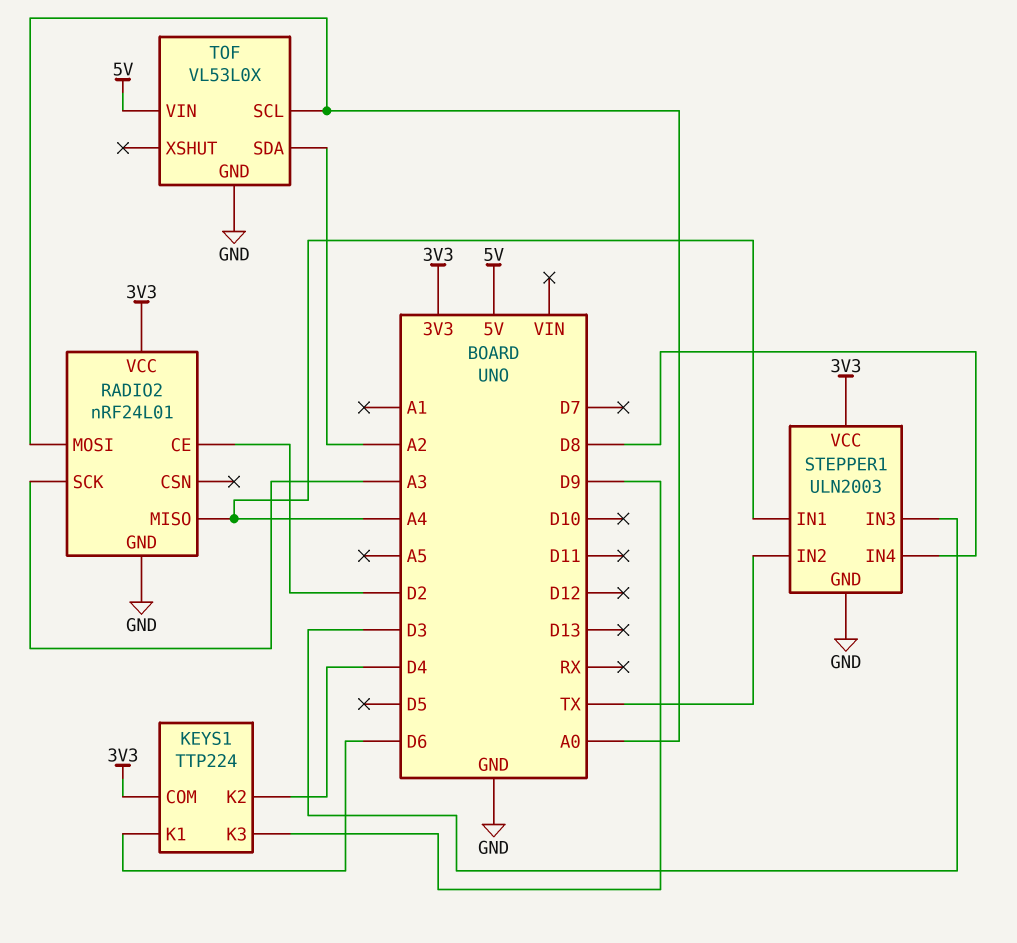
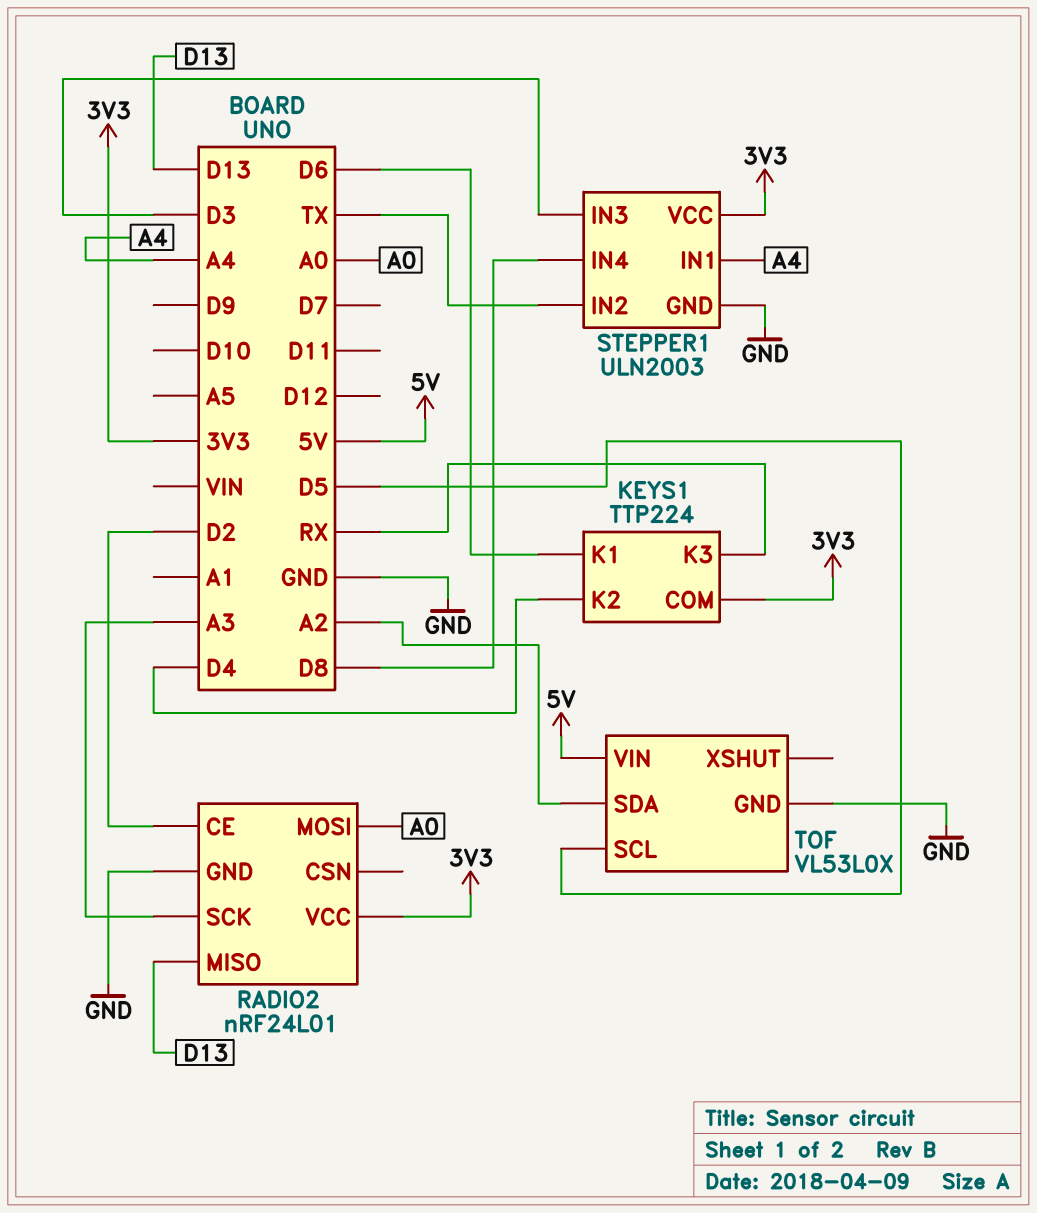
KEYS1 pin K3: D9 -> RX
RADIO2 pin MISO: A4 -> D13
TOF pin SCL: A0 -> D5

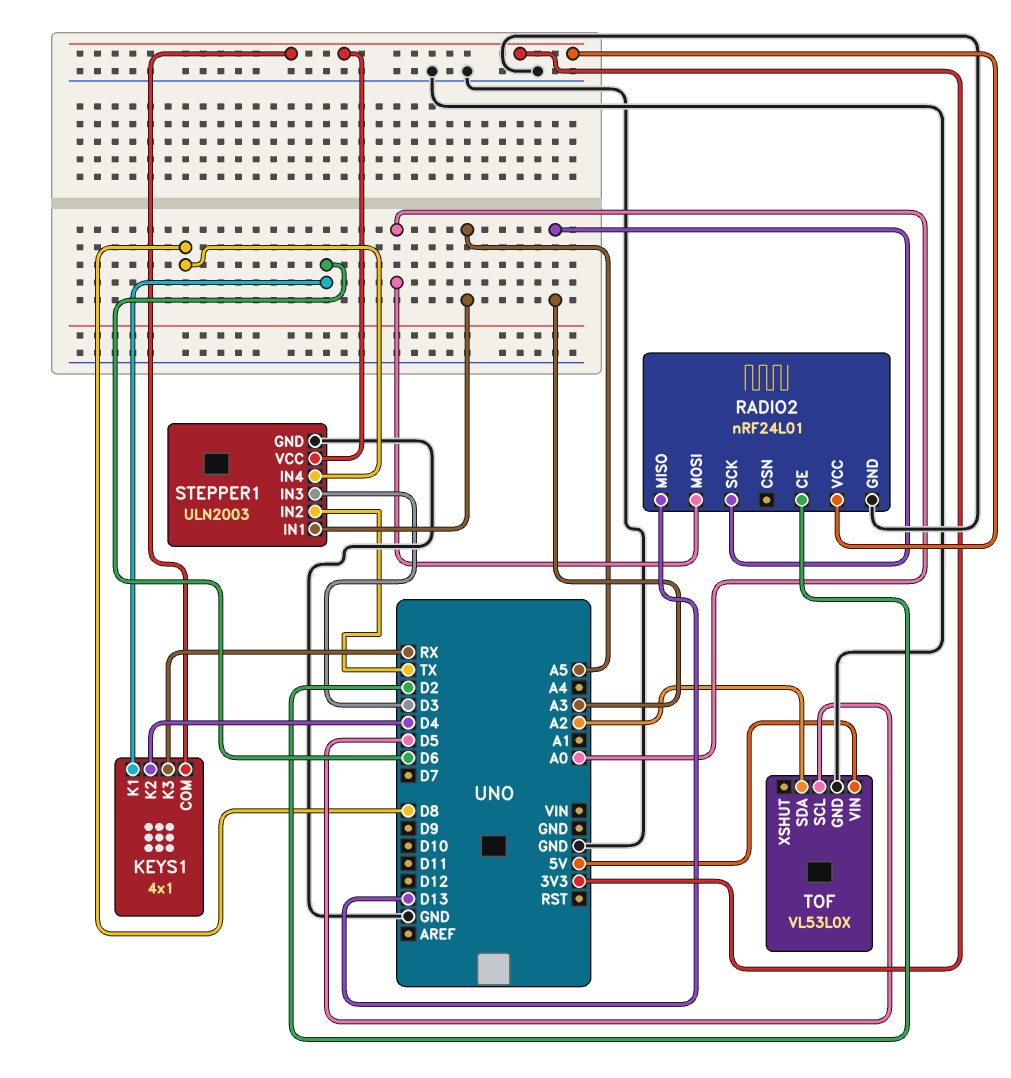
KEYS1: TTP224 -> 4x1
STEPPER1 pin IN1: A4 -> A5

